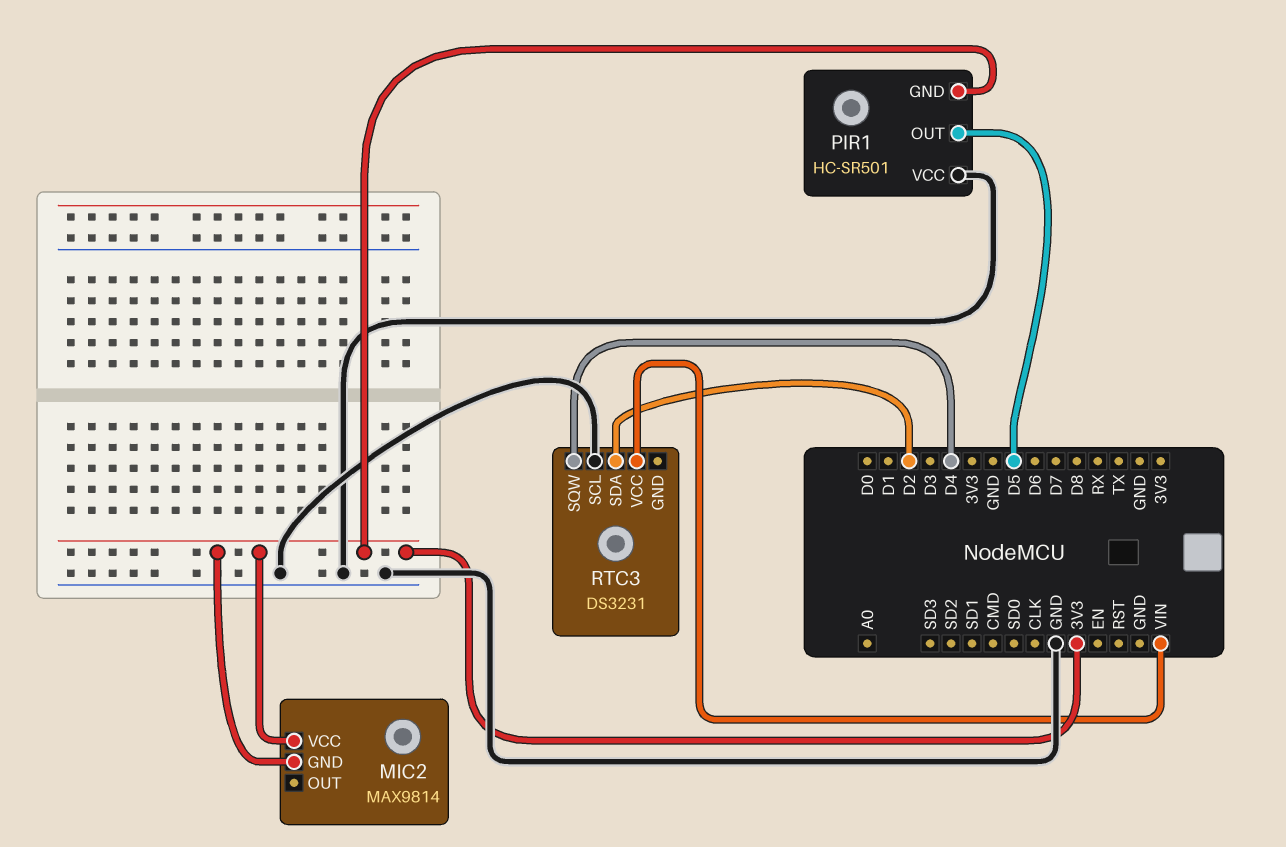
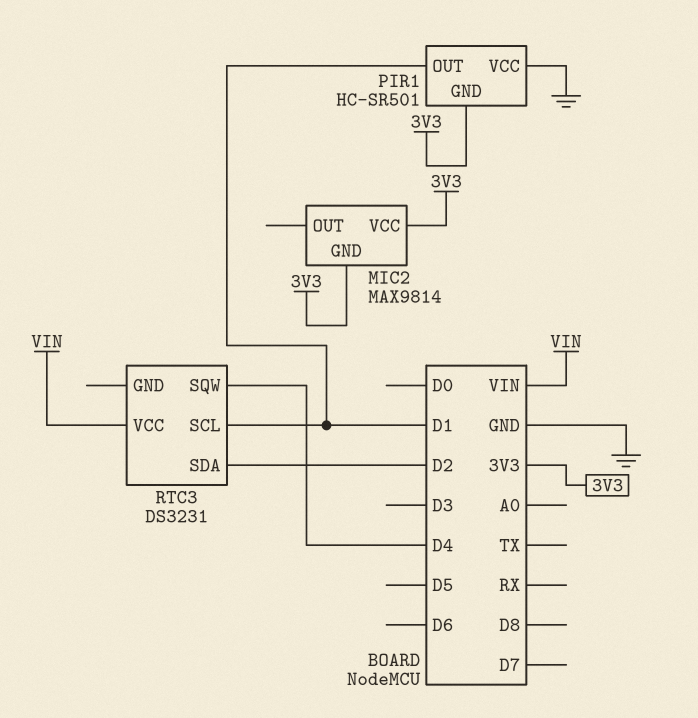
PIR1 pin OUT: D5 -> D1
RTC3 pin SCL: GND -> D1

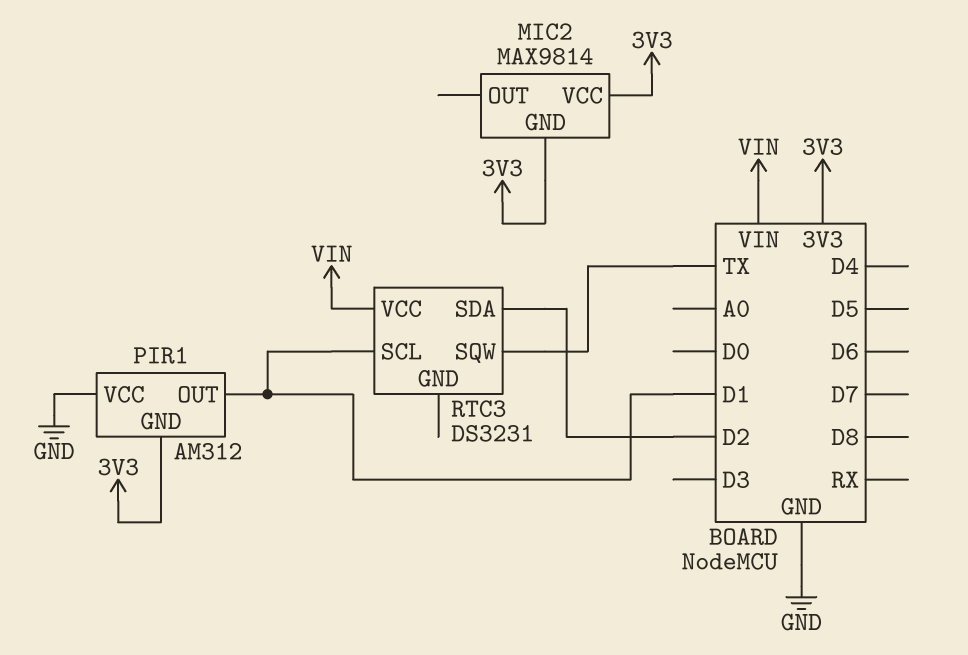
PIR1: HC-SR501 -> AM312
RTC3 pin SQW: D4 -> TX

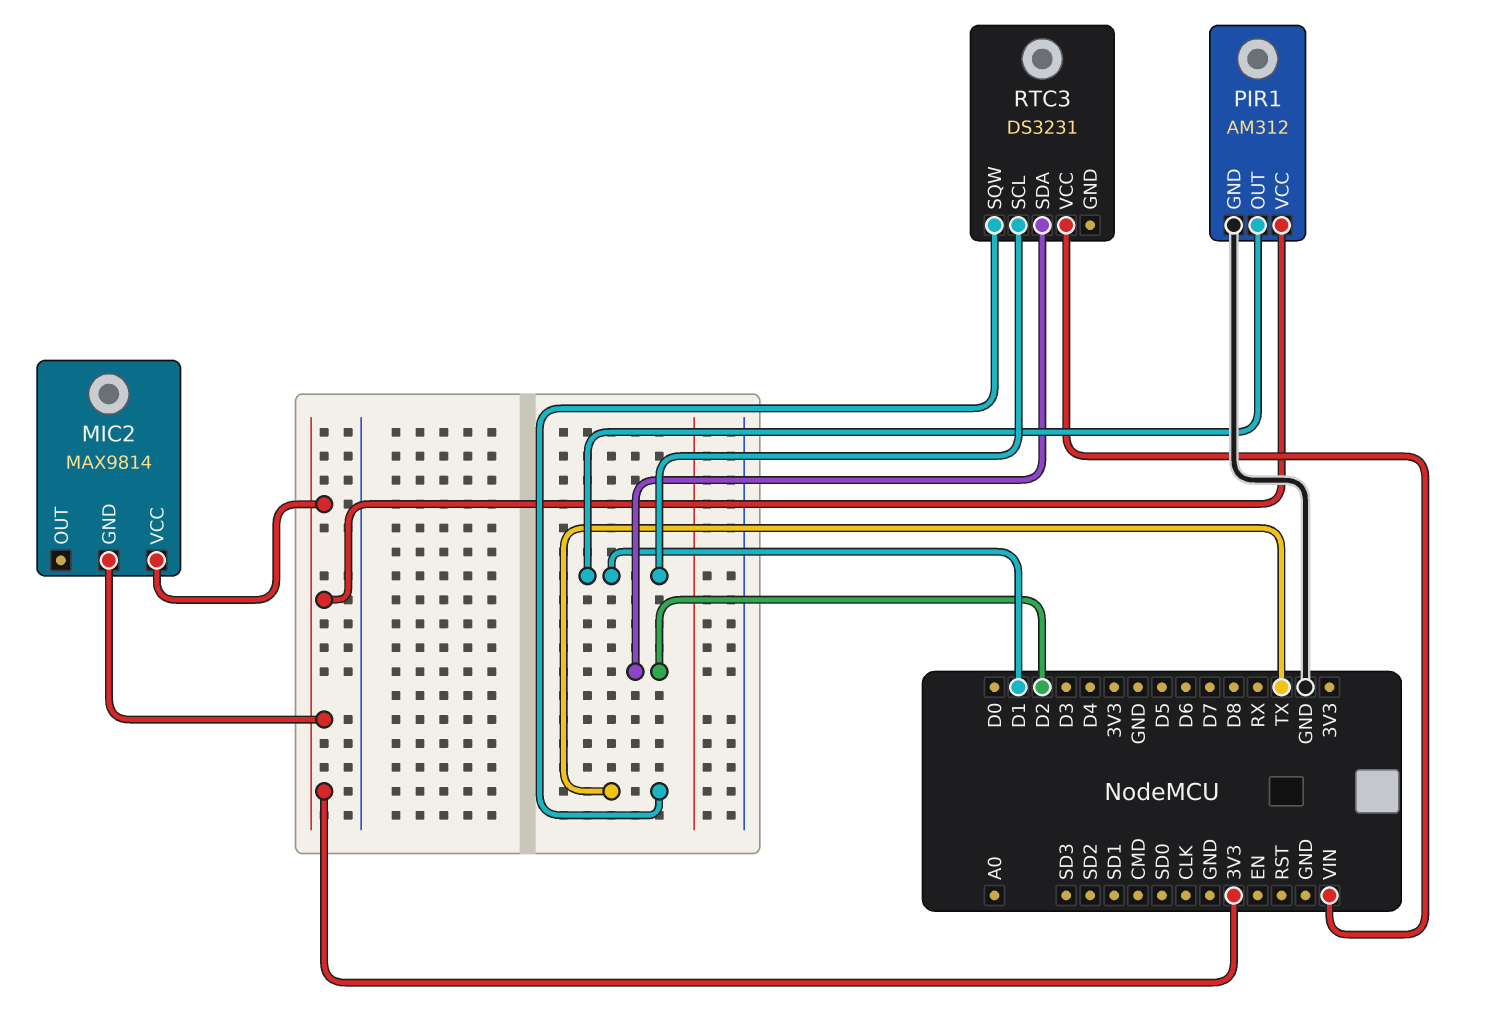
PIR1 pin GND: 3V3 -> GND
PIR1 pin VCC: GND -> 3V3

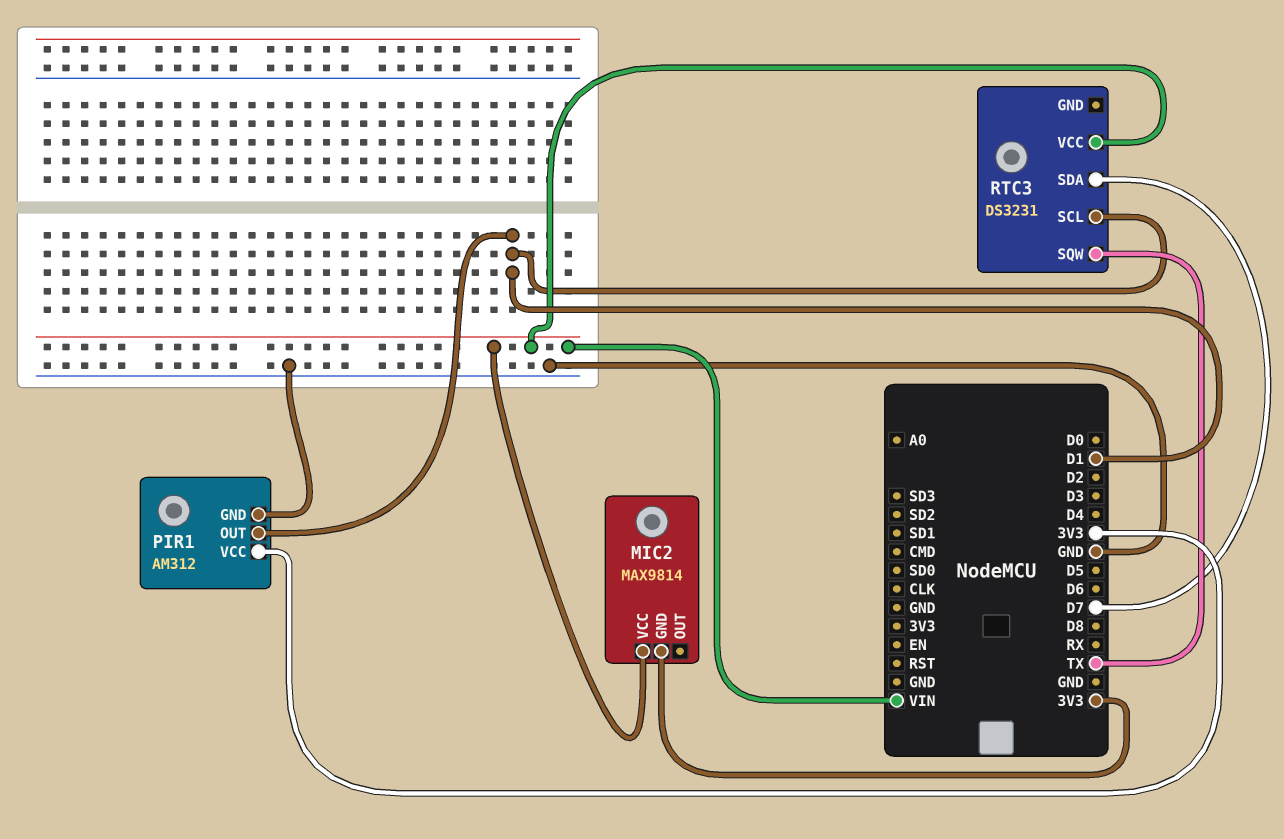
MIC2 pin VCC: 3V3 -> VIN
RTC3 pin SDA: D2 -> D7

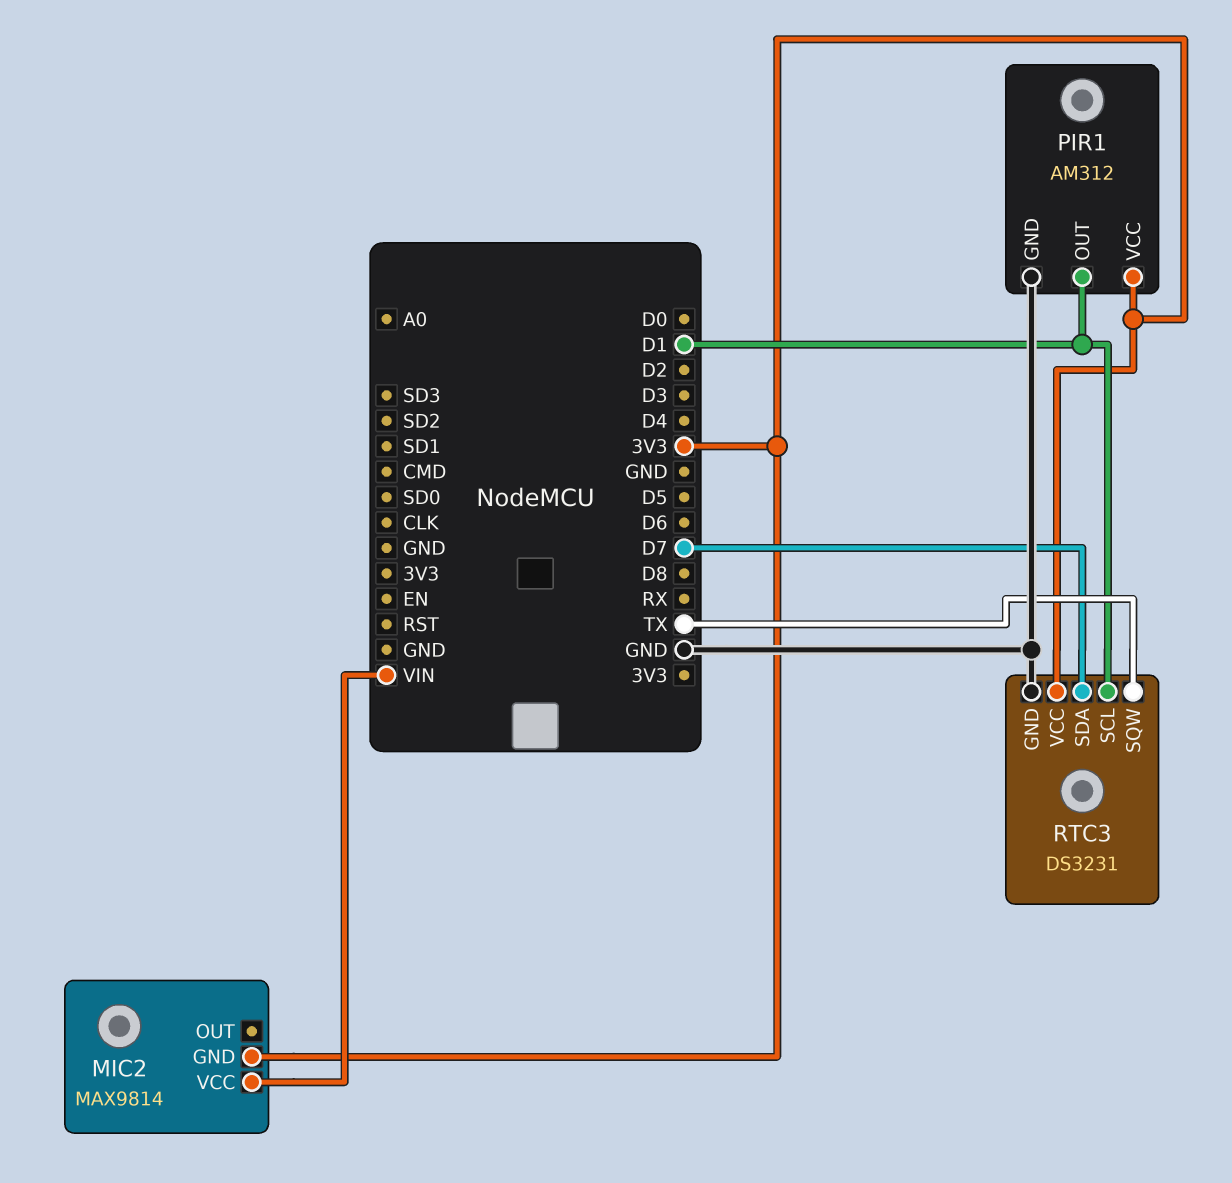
RTC3 pin GND: none -> GND
RTC3 pin VCC: VIN -> 3V3

